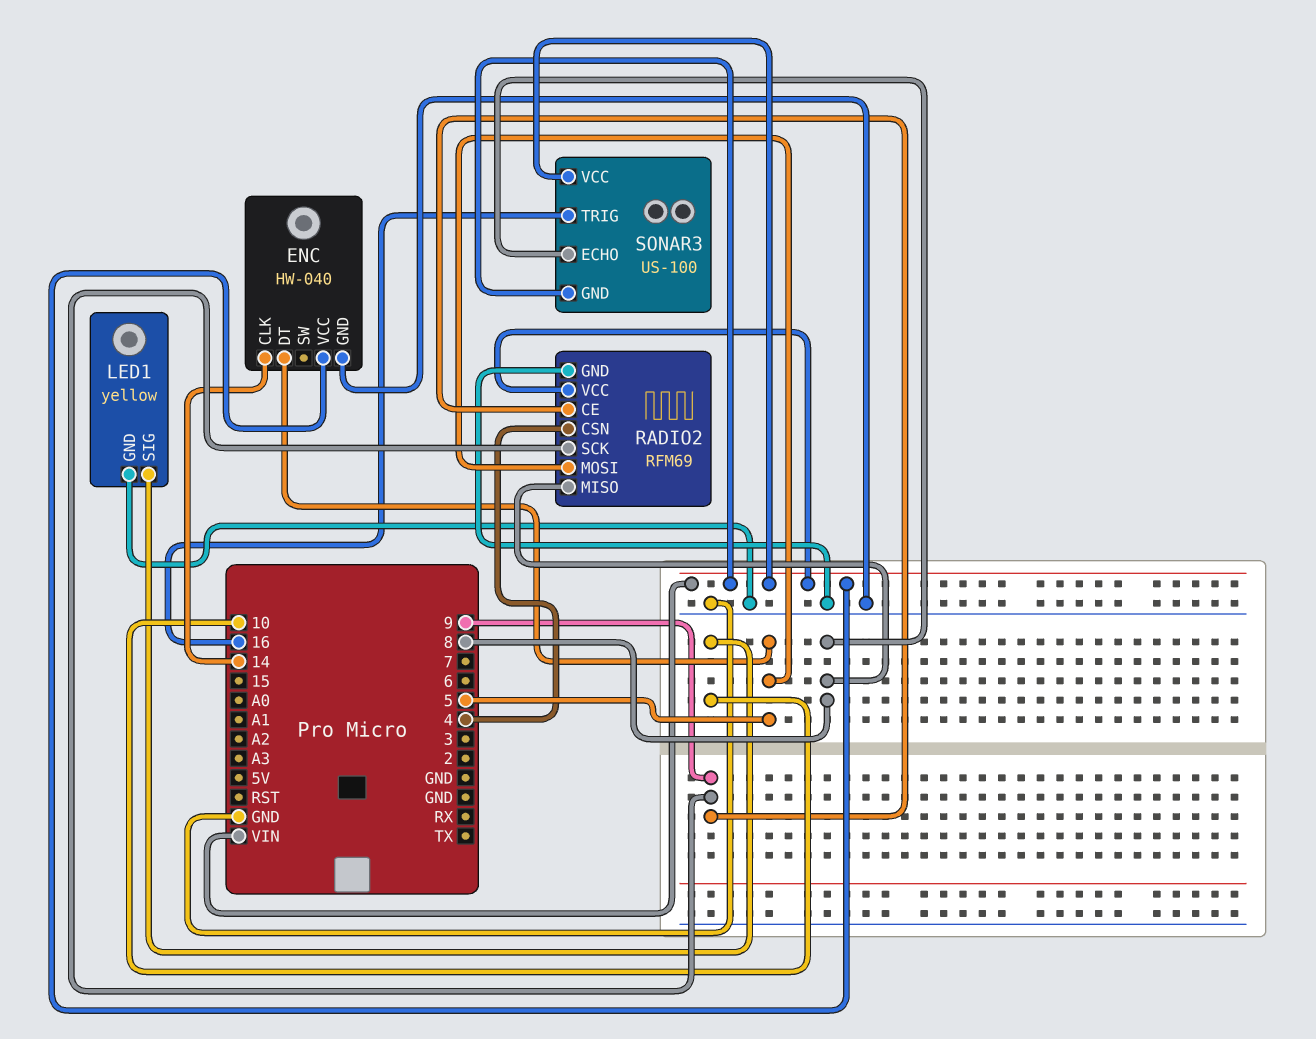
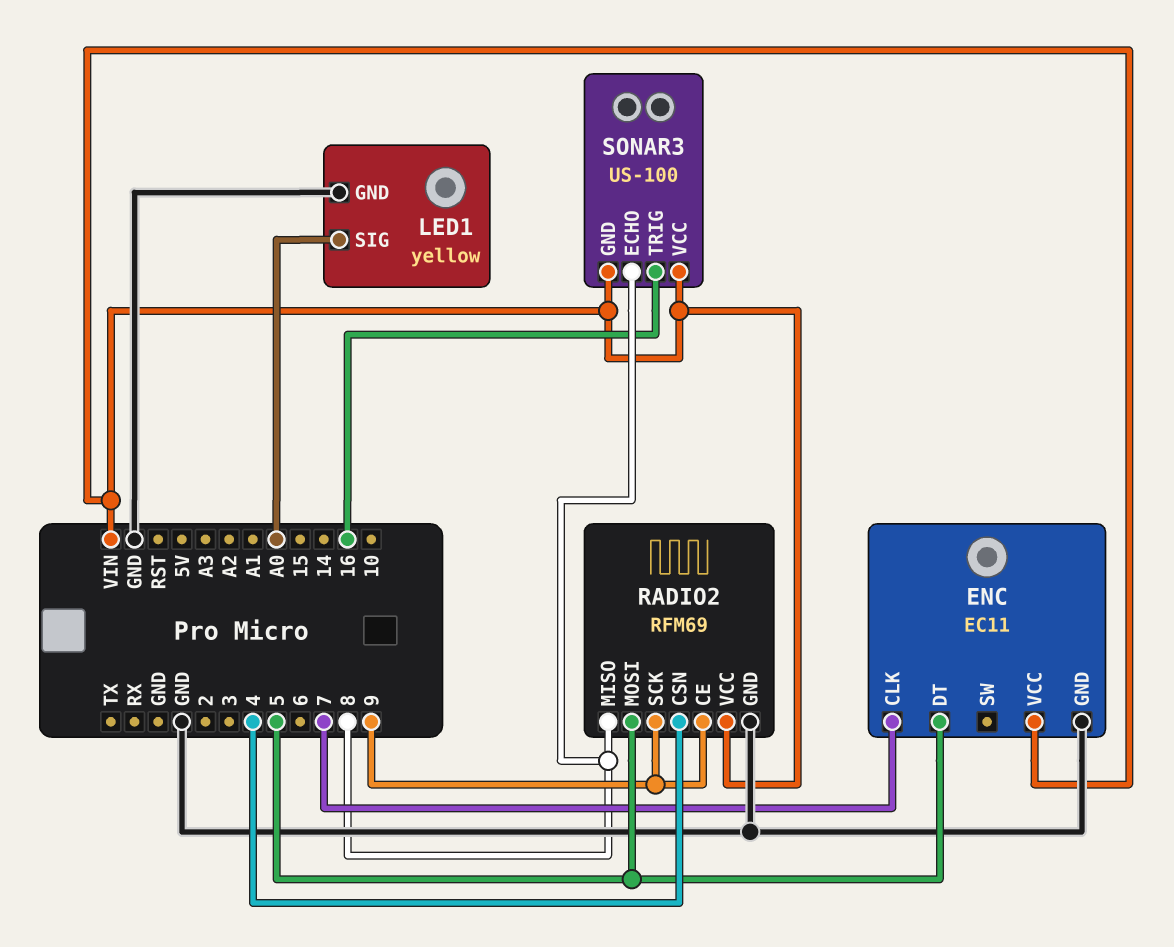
ENC: HW-040 -> EC11
ENC pin CLK: 14 -> 7
LED1 pin SIG: 10 -> A0

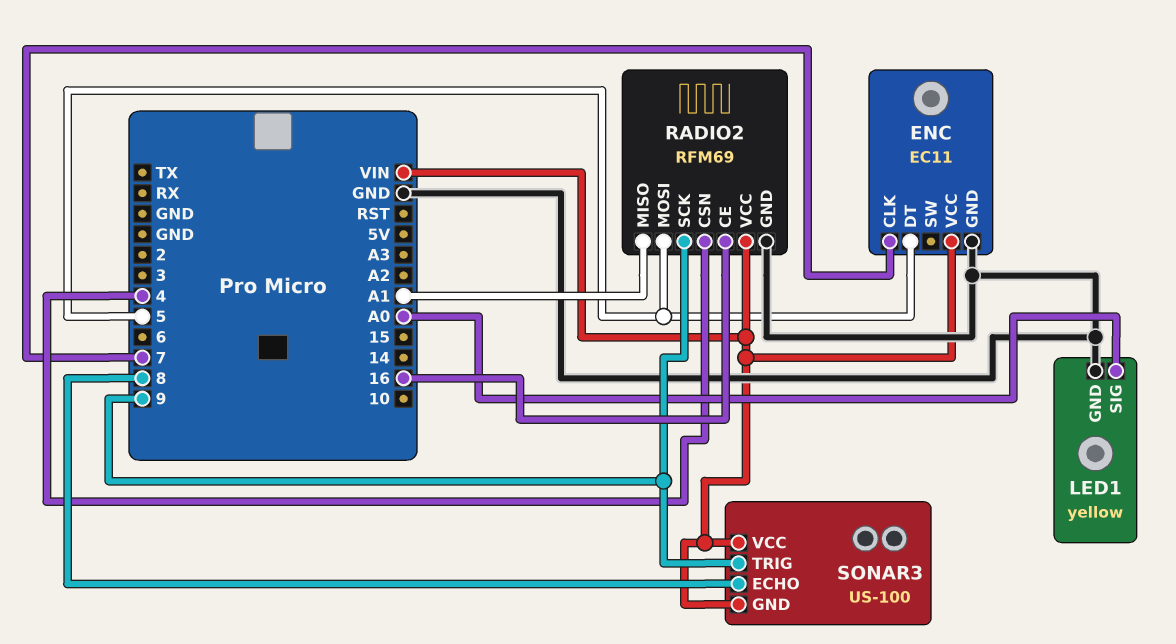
RADIO2 pin CE: 9 -> 16
RADIO2 pin MISO: 8 -> A1
SONAR3 pin TRIG: 16 -> 9

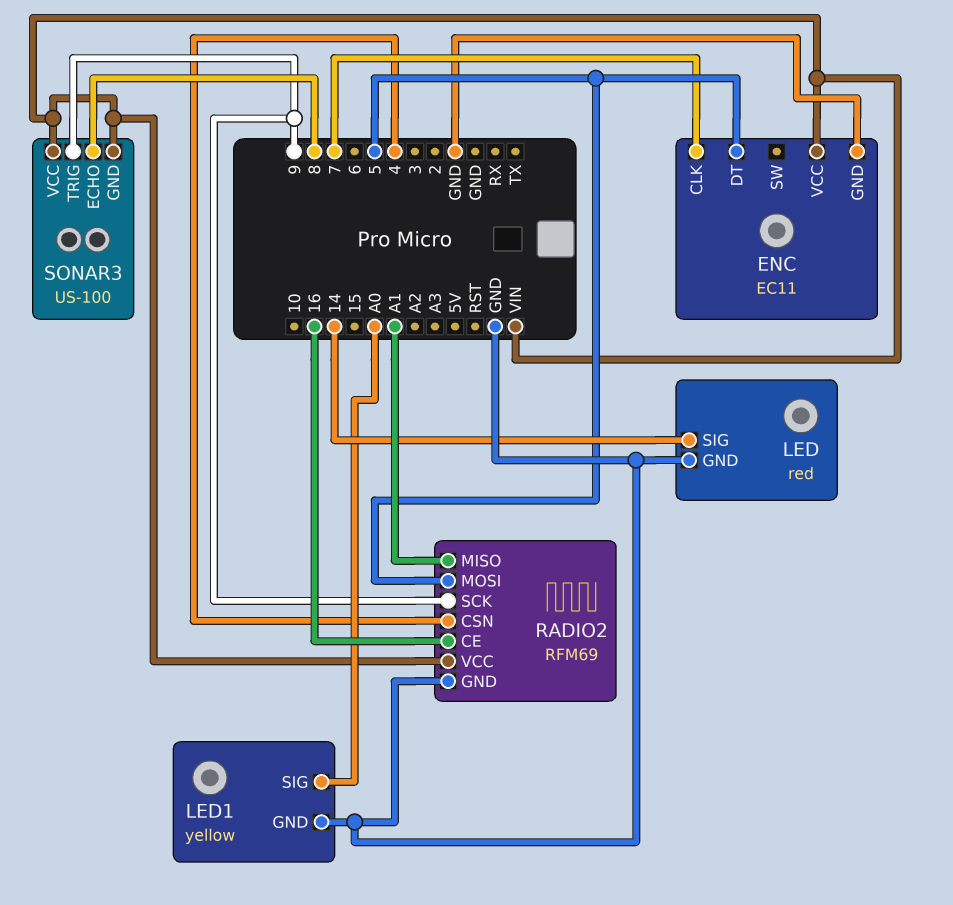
LED: none -> red
LED pin GND: none -> GND
LED pin SIG: none -> 14

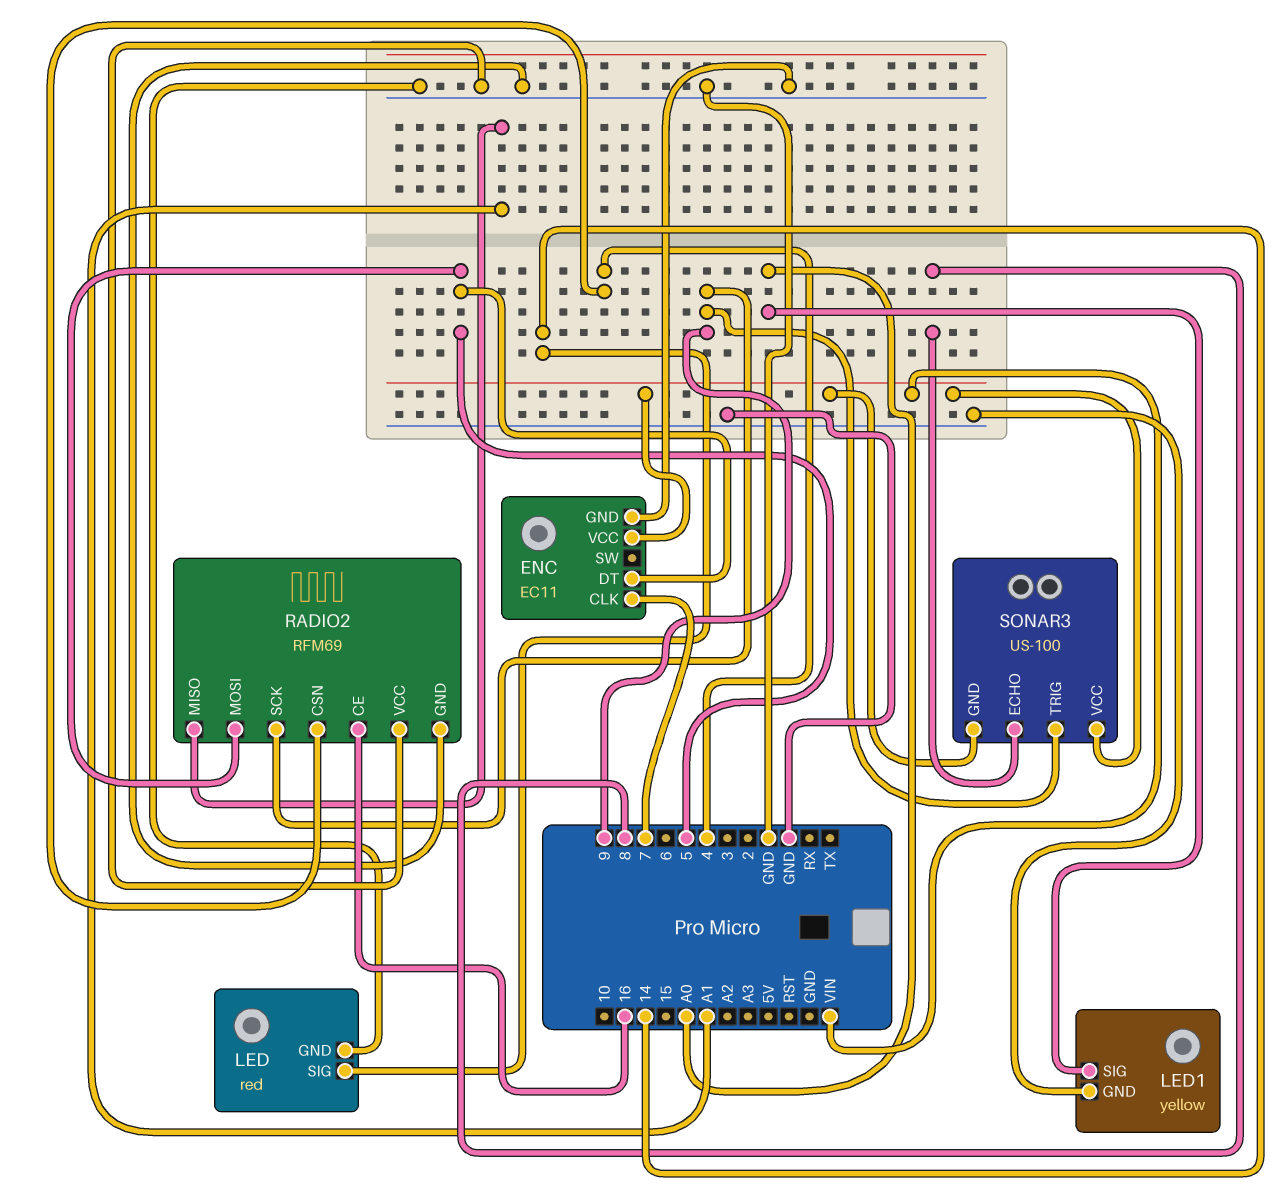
RADIO2 pin VCC: VIN -> GND

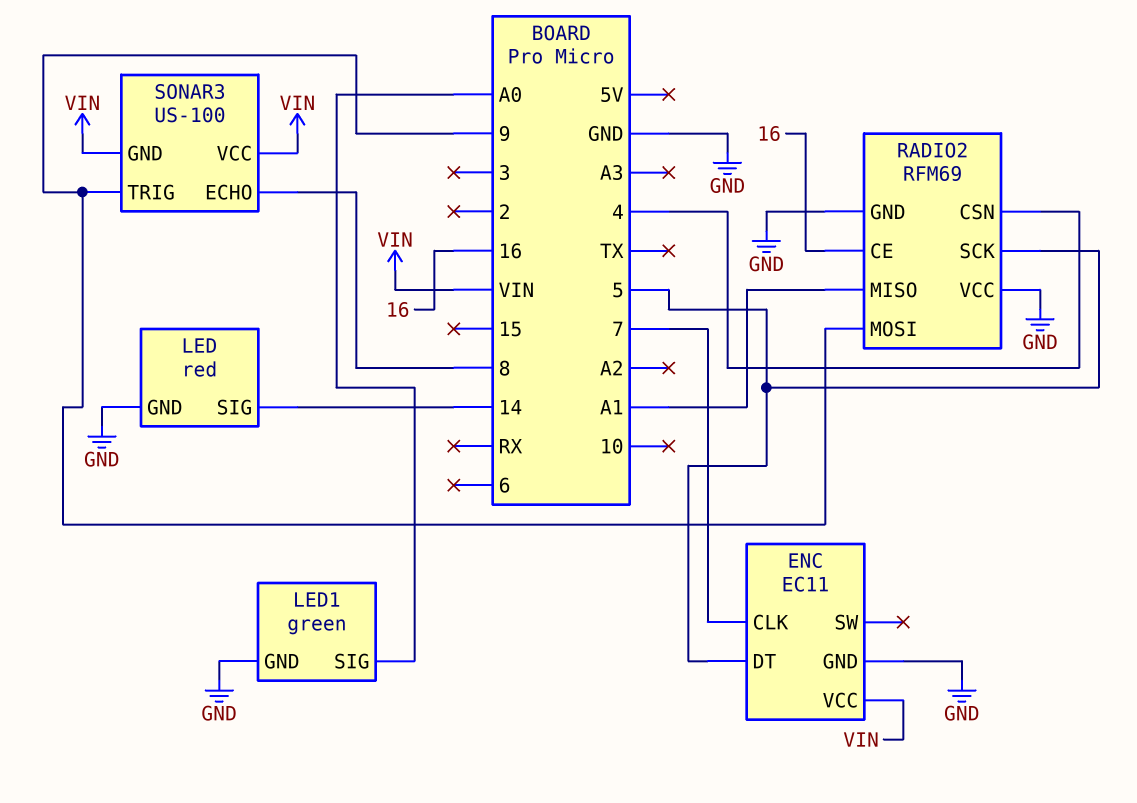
LED1: yellow -> green
RADIO2 pin MOSI: 5 -> 9
RADIO2 pin SCK: 9 -> 5

